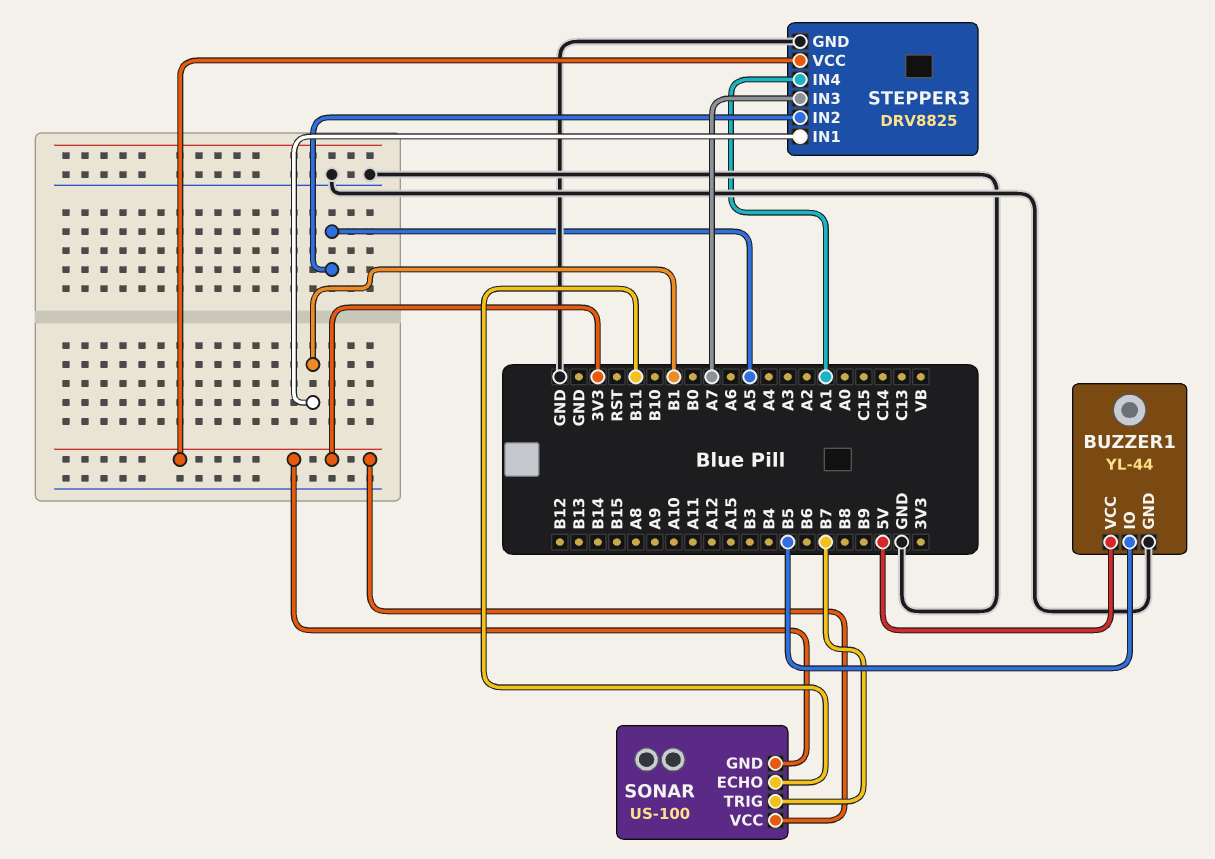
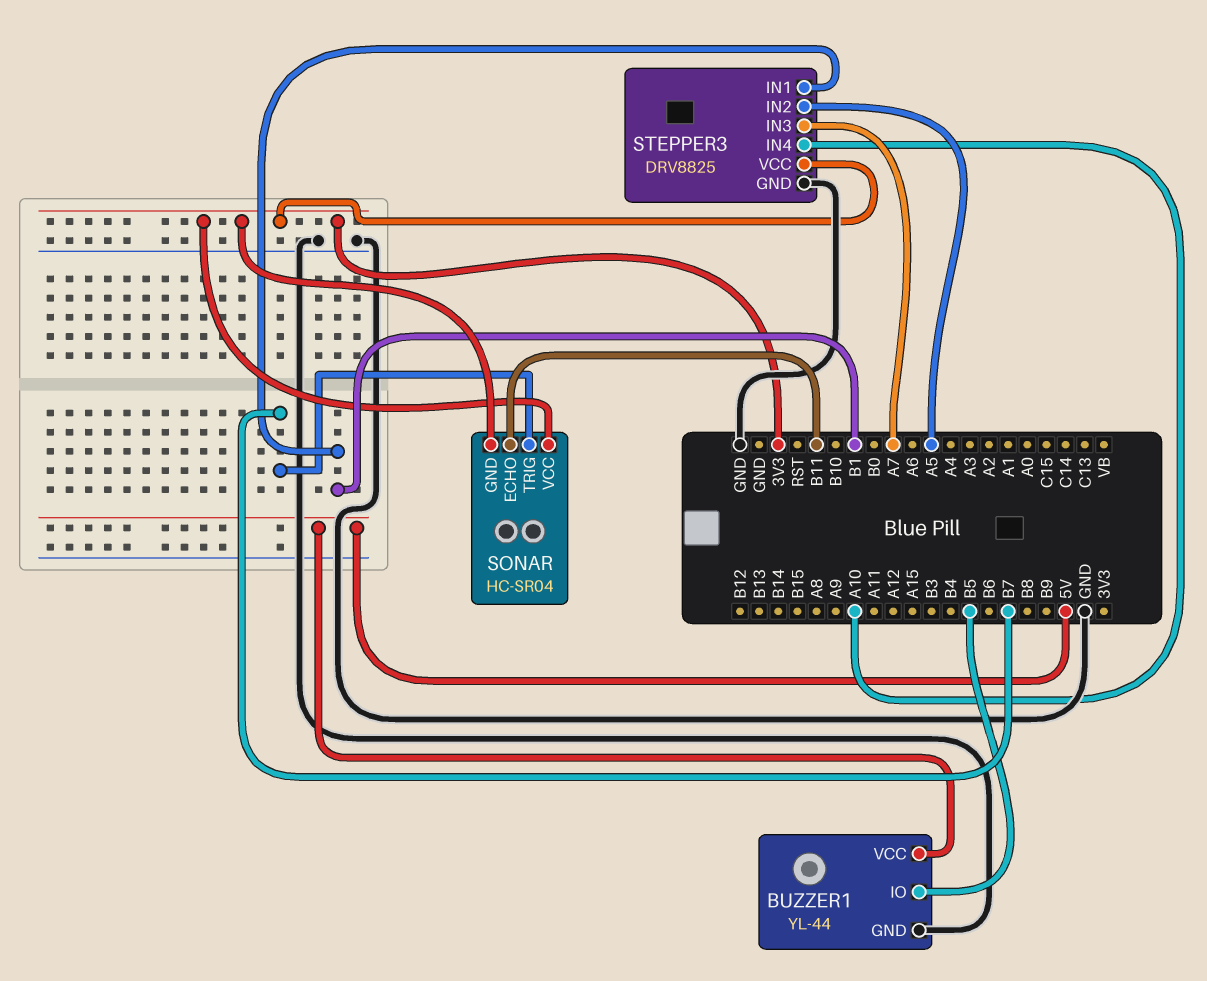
SONAR: US-100 -> HC-SR04
STEPPER3 pin IN4: A1 -> A10

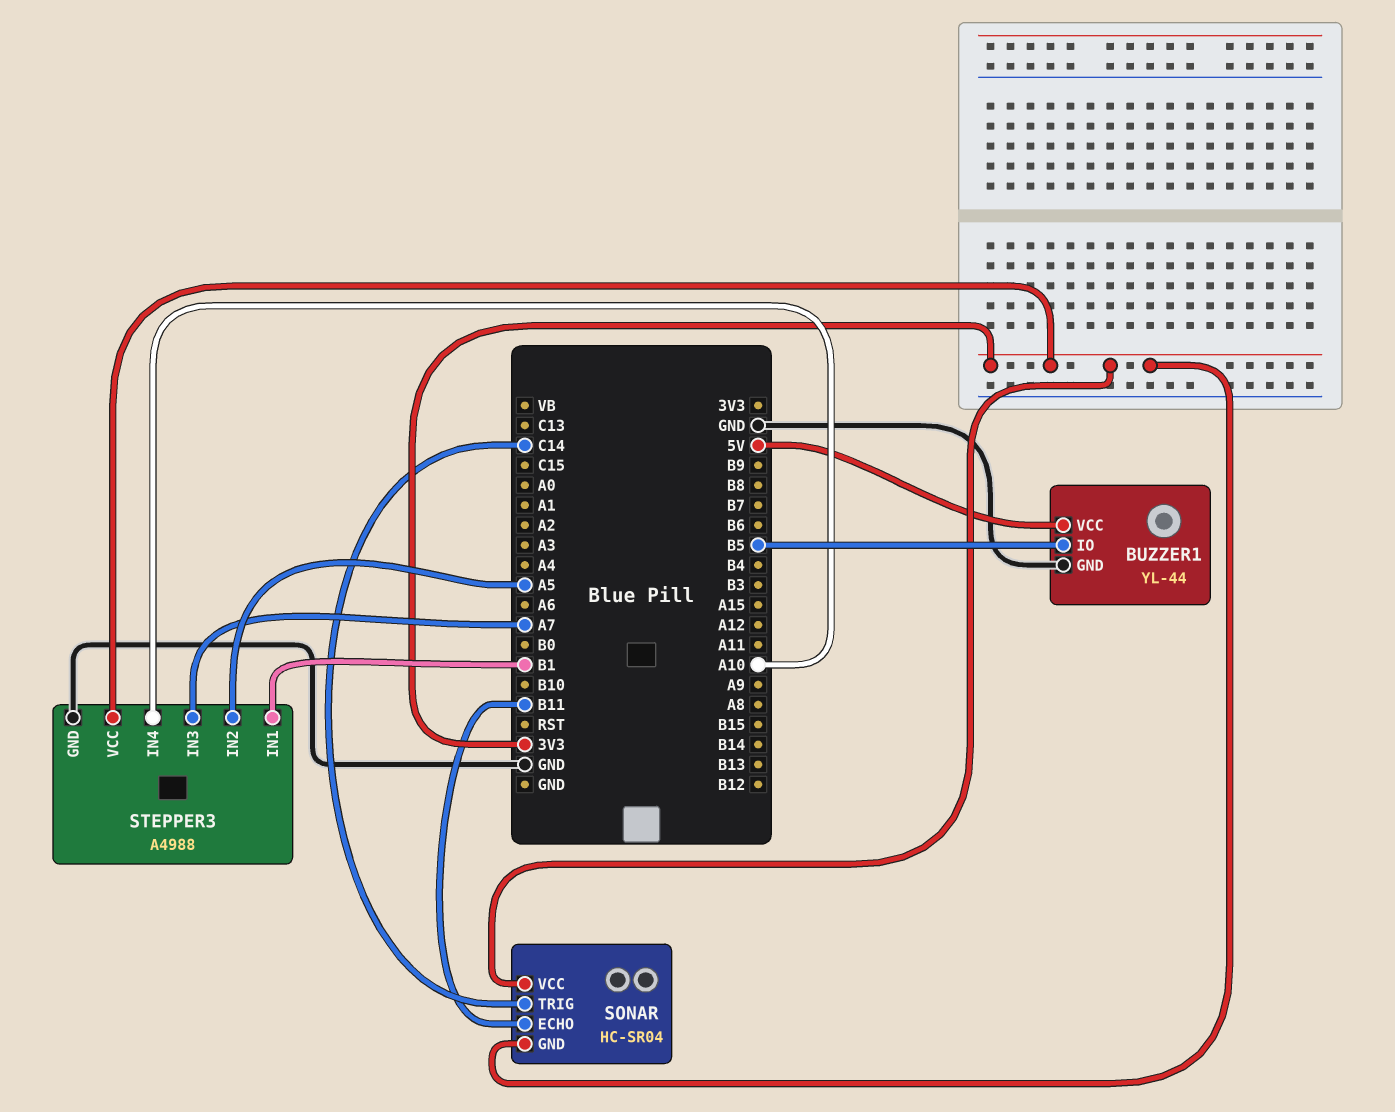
SONAR pin TRIG: B7 -> C14
STEPPER3: DRV8825 -> A4988

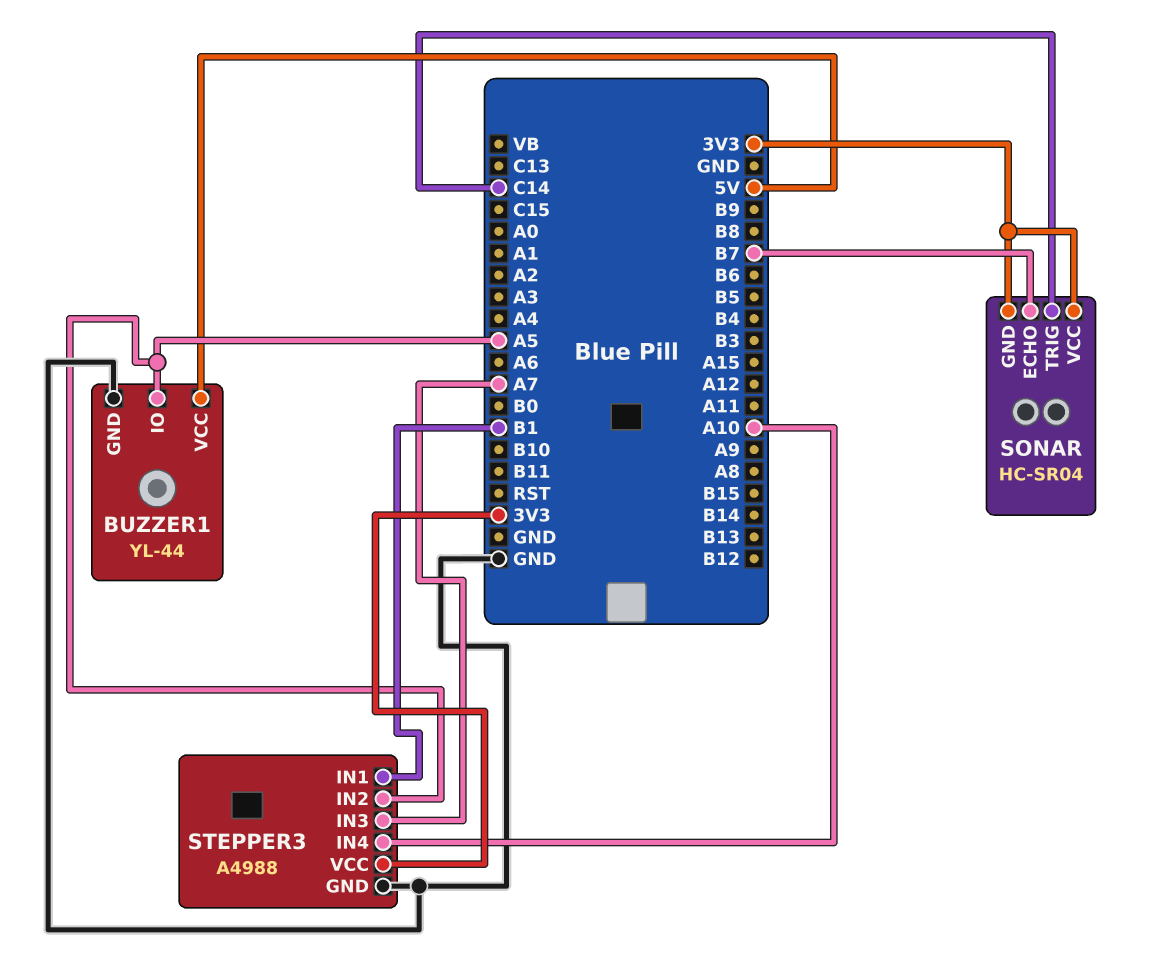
BUZZER1 pin IO: B5 -> A5
SONAR pin ECHO: B11 -> B7

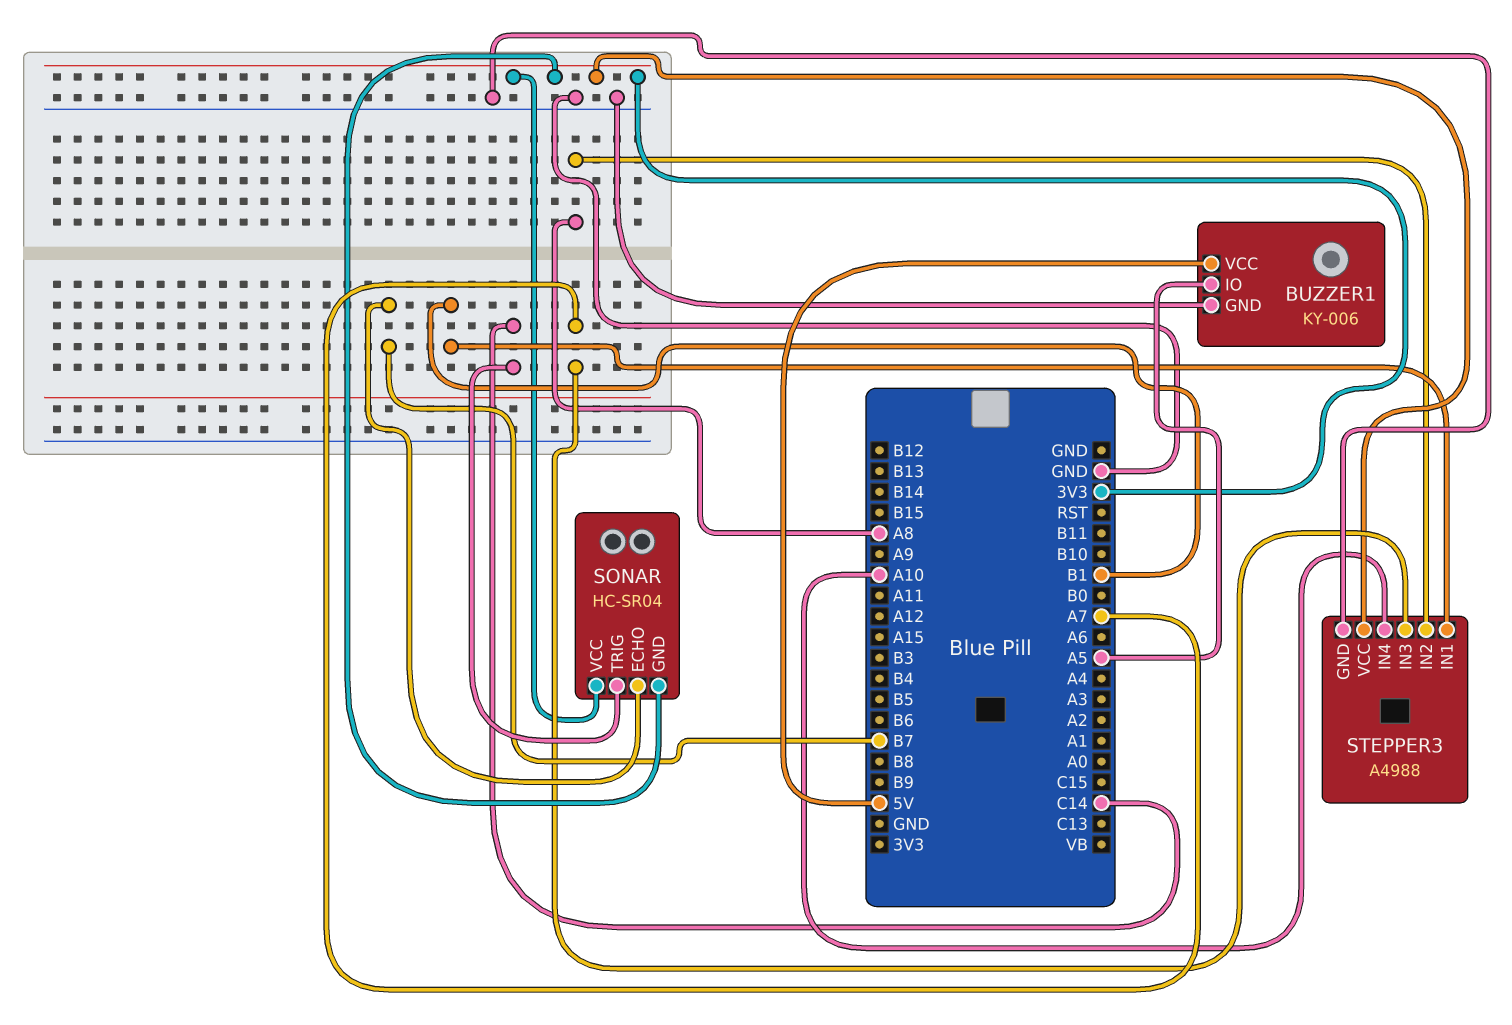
BUZZER1: YL-44 -> KY-006
STEPPER3 pin IN2: A5 -> A8

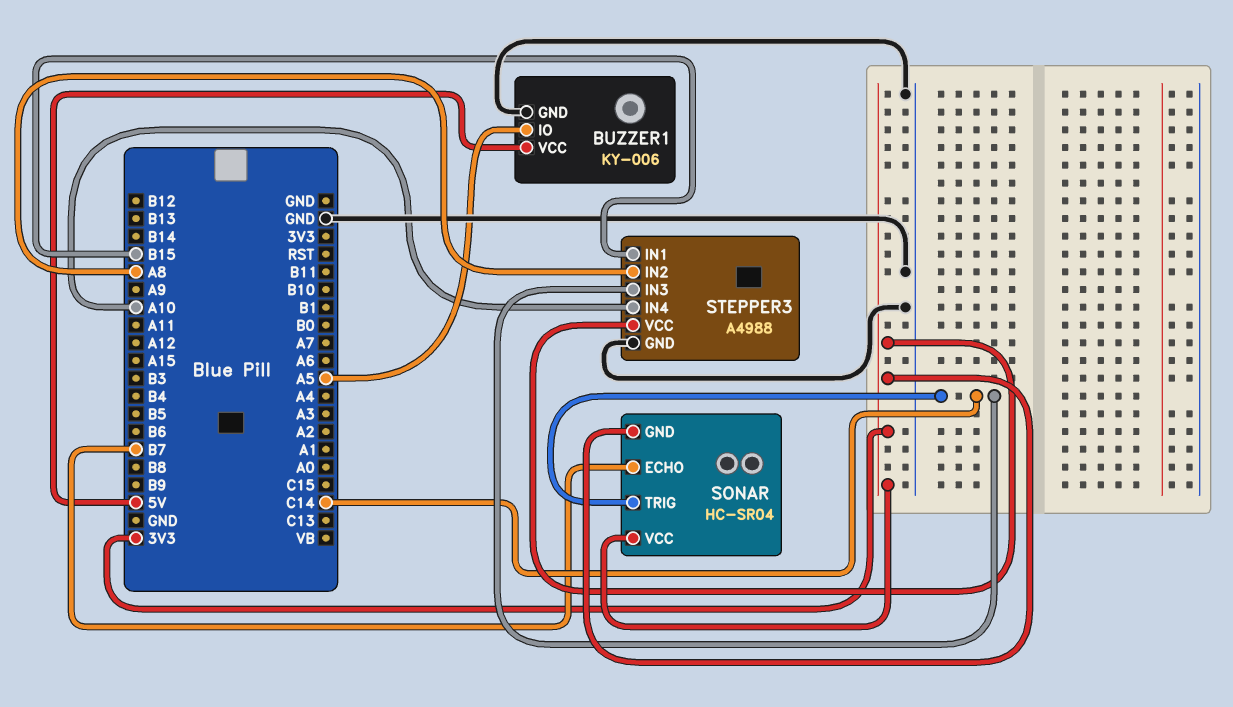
STEPPER3 pin IN1: B1 -> B15
STEPPER3 pin IN3: A7 -> C14

